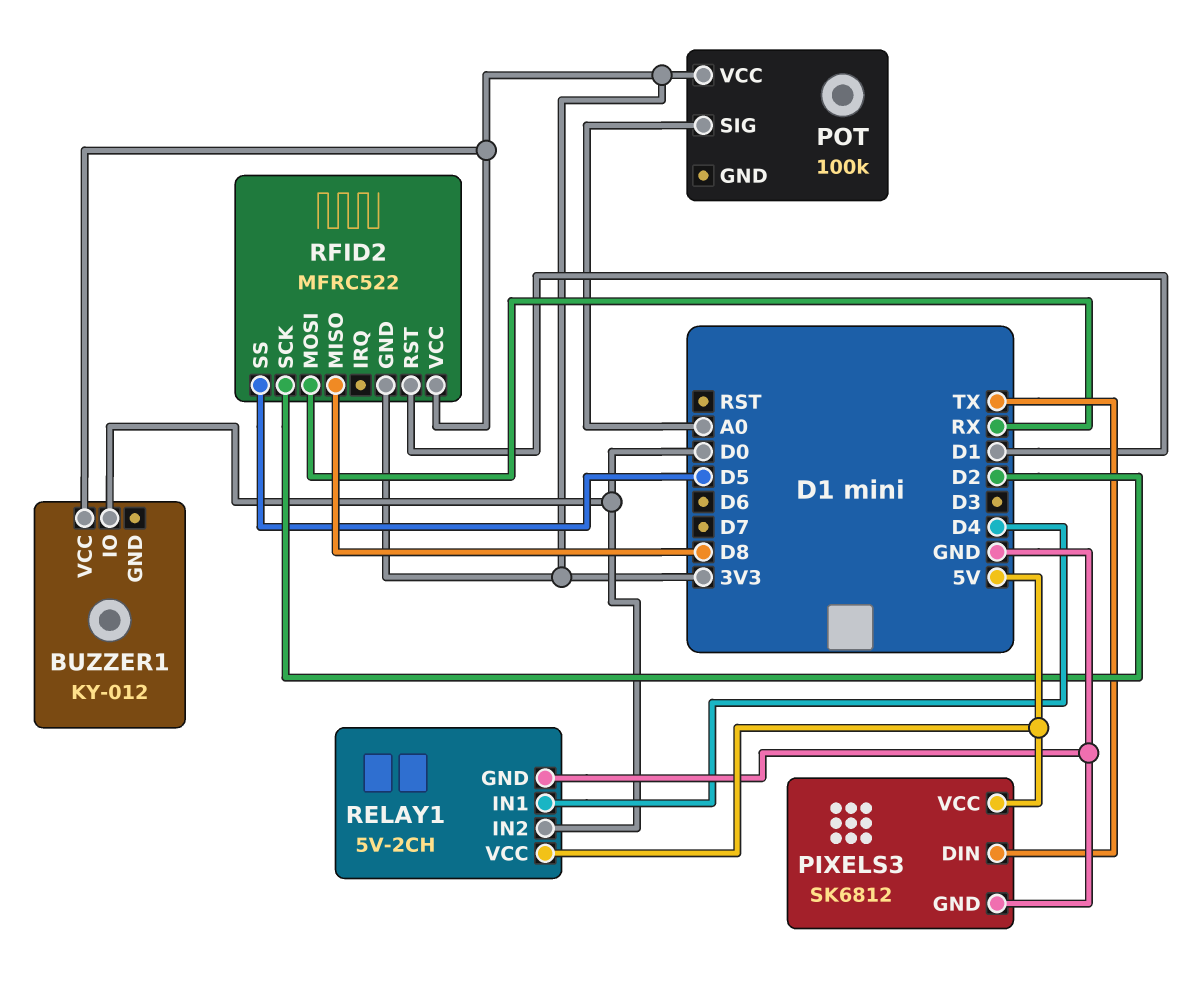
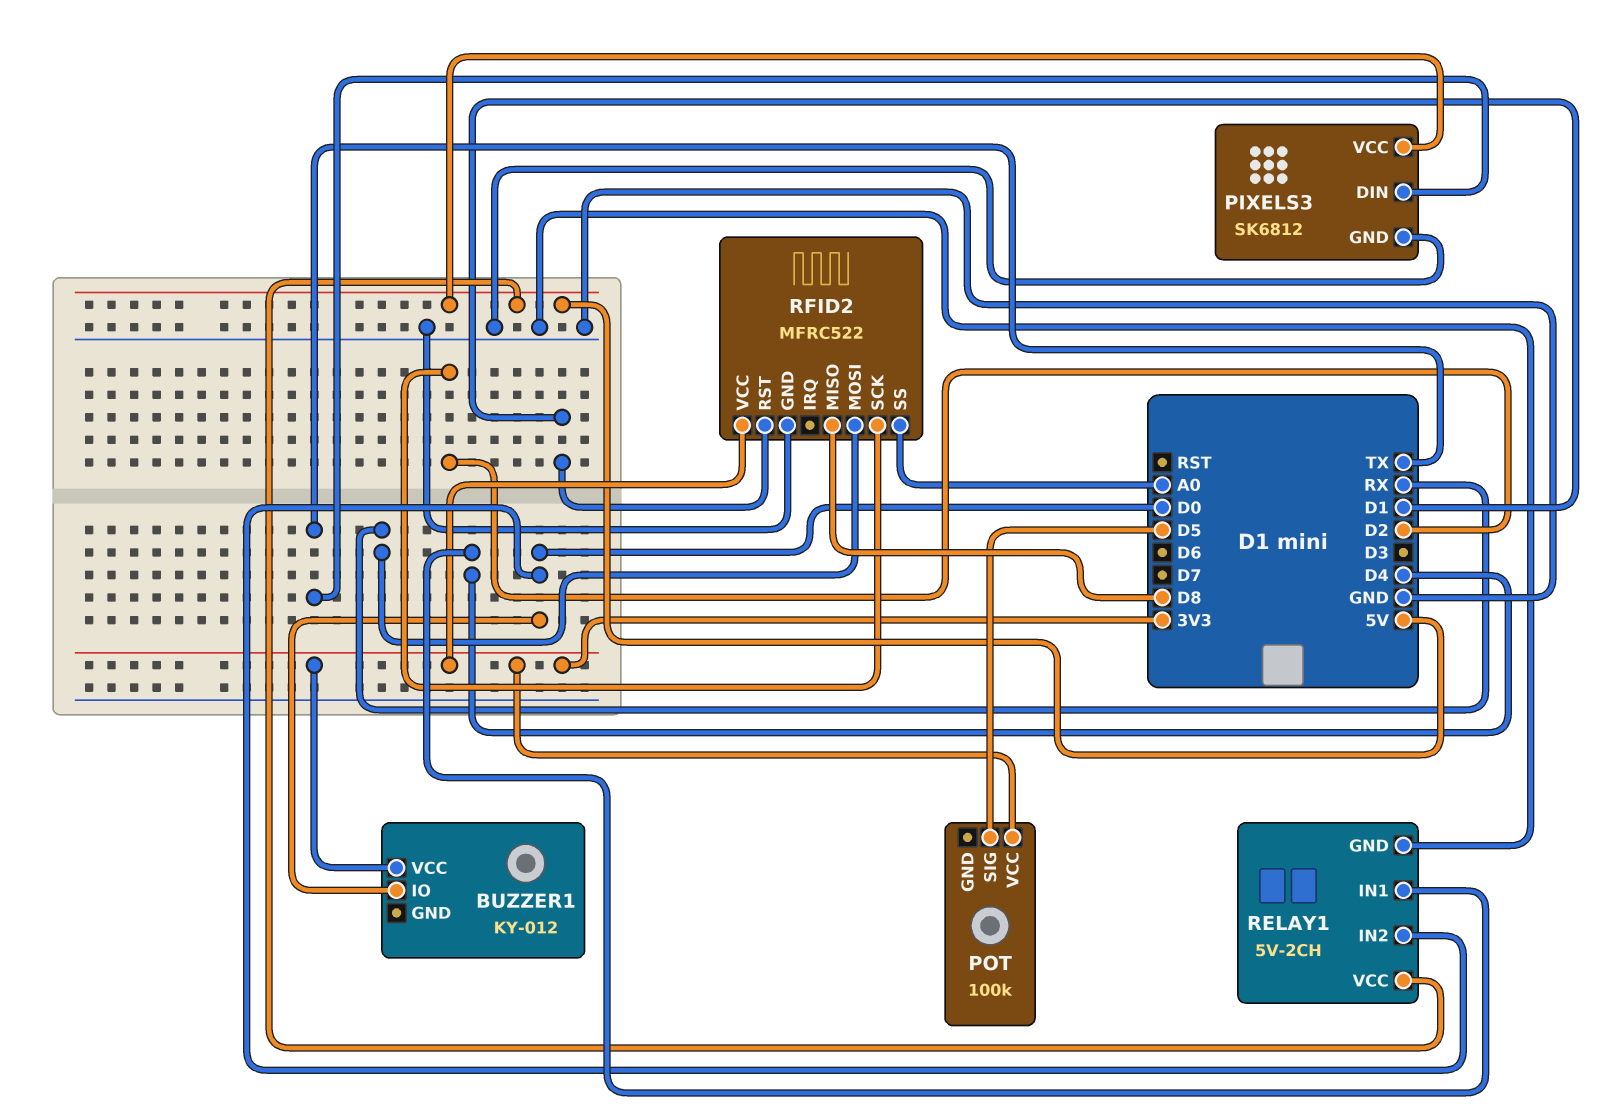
POT pin SIG: A0 -> D5
RFID2 pin GND: 3V3 -> GND
RFID2 pin SS: D5 -> A0

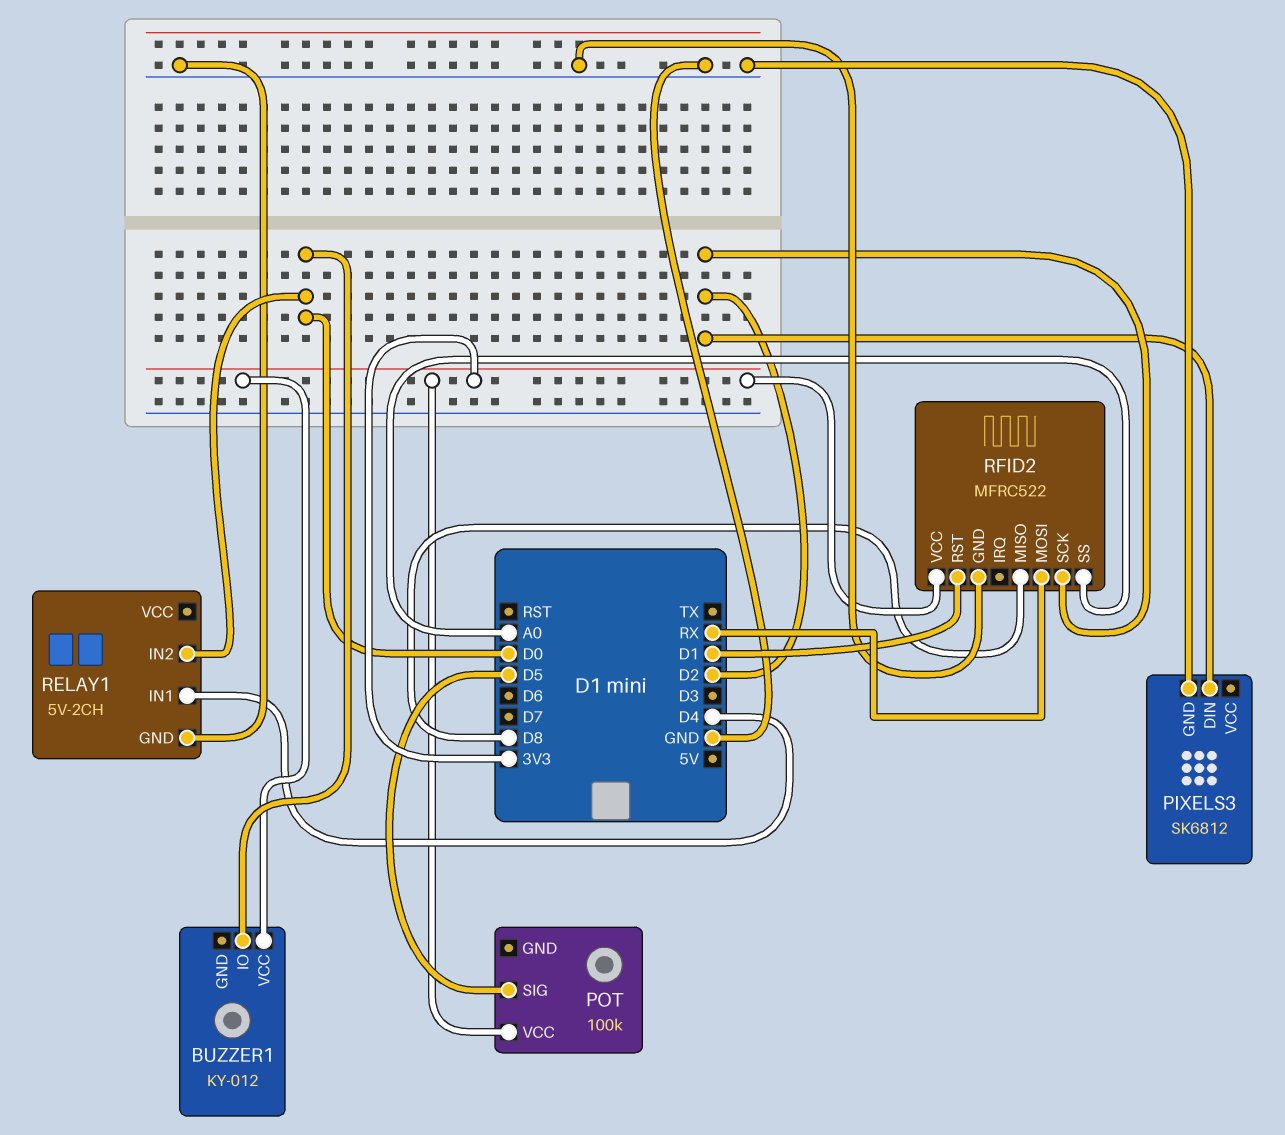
PIXELS3 pin DIN: TX -> D2
PIXELS3 pin VCC: 5V -> none
RELAY1 pin VCC: 5V -> none

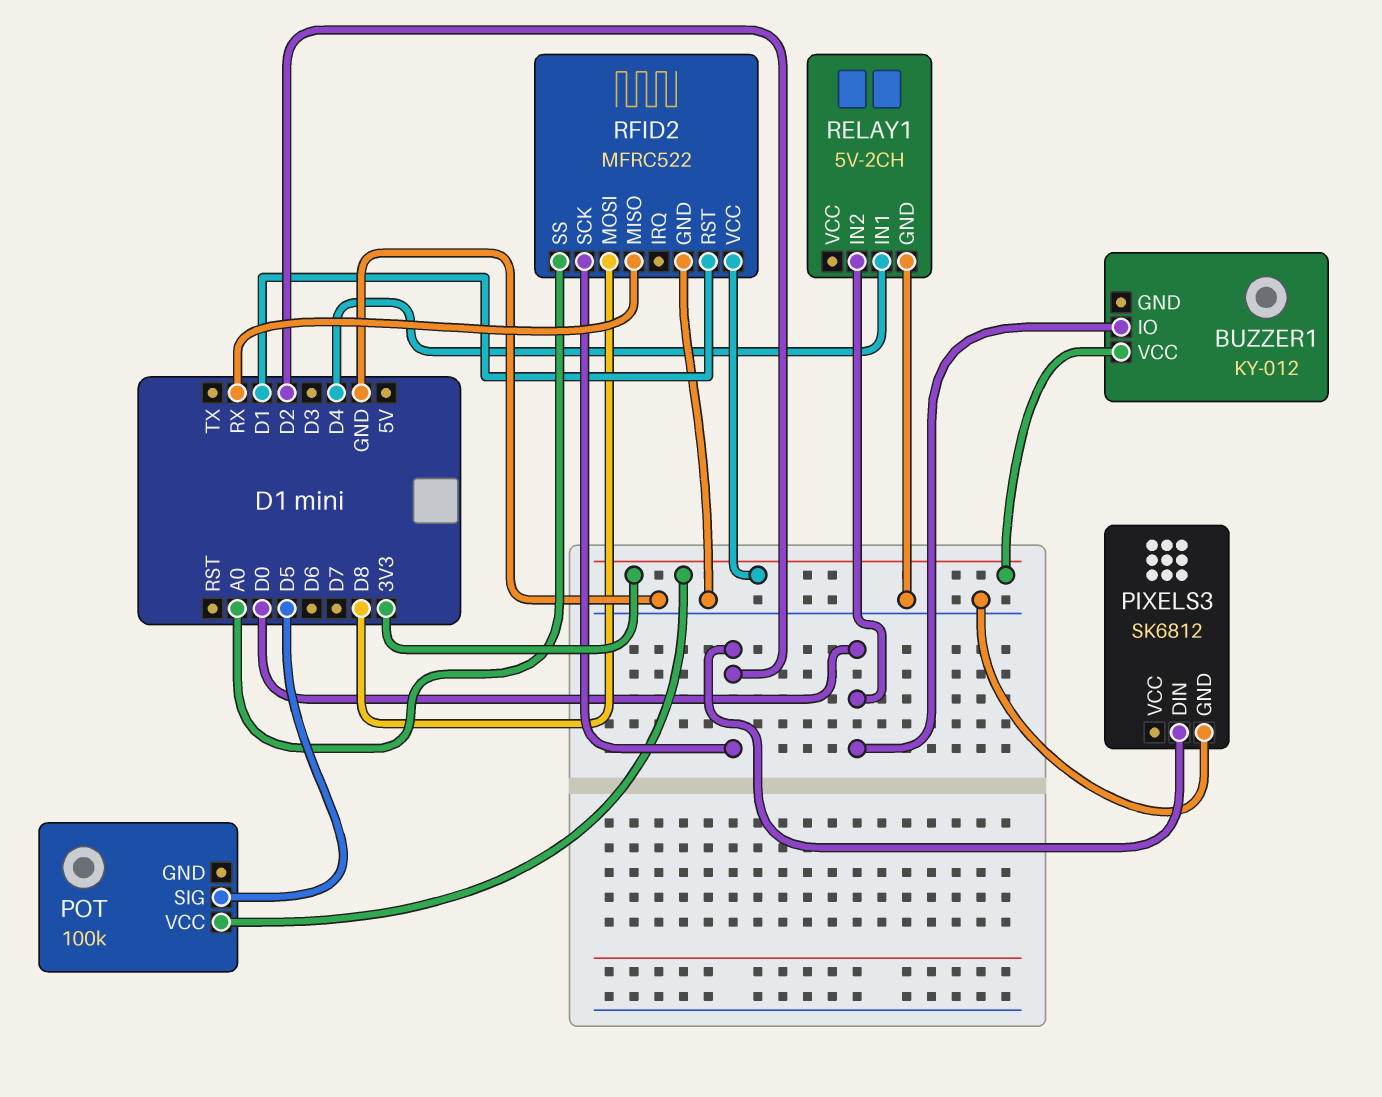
RFID2 pin MISO: D8 -> RX
RFID2 pin MOSI: RX -> D8

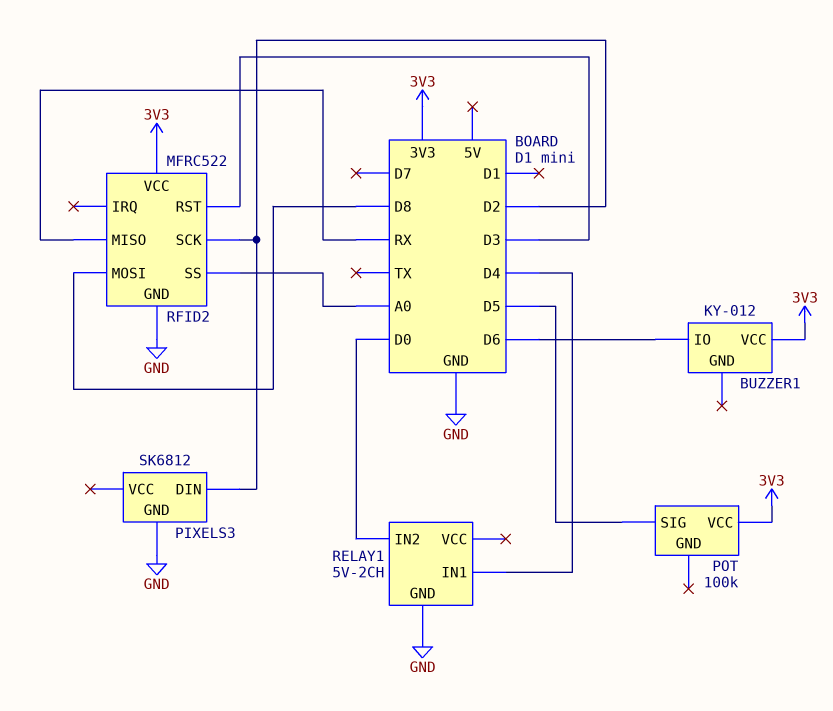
BUZZER1 pin IO: D0 -> D6
RFID2 pin RST: D1 -> D3

